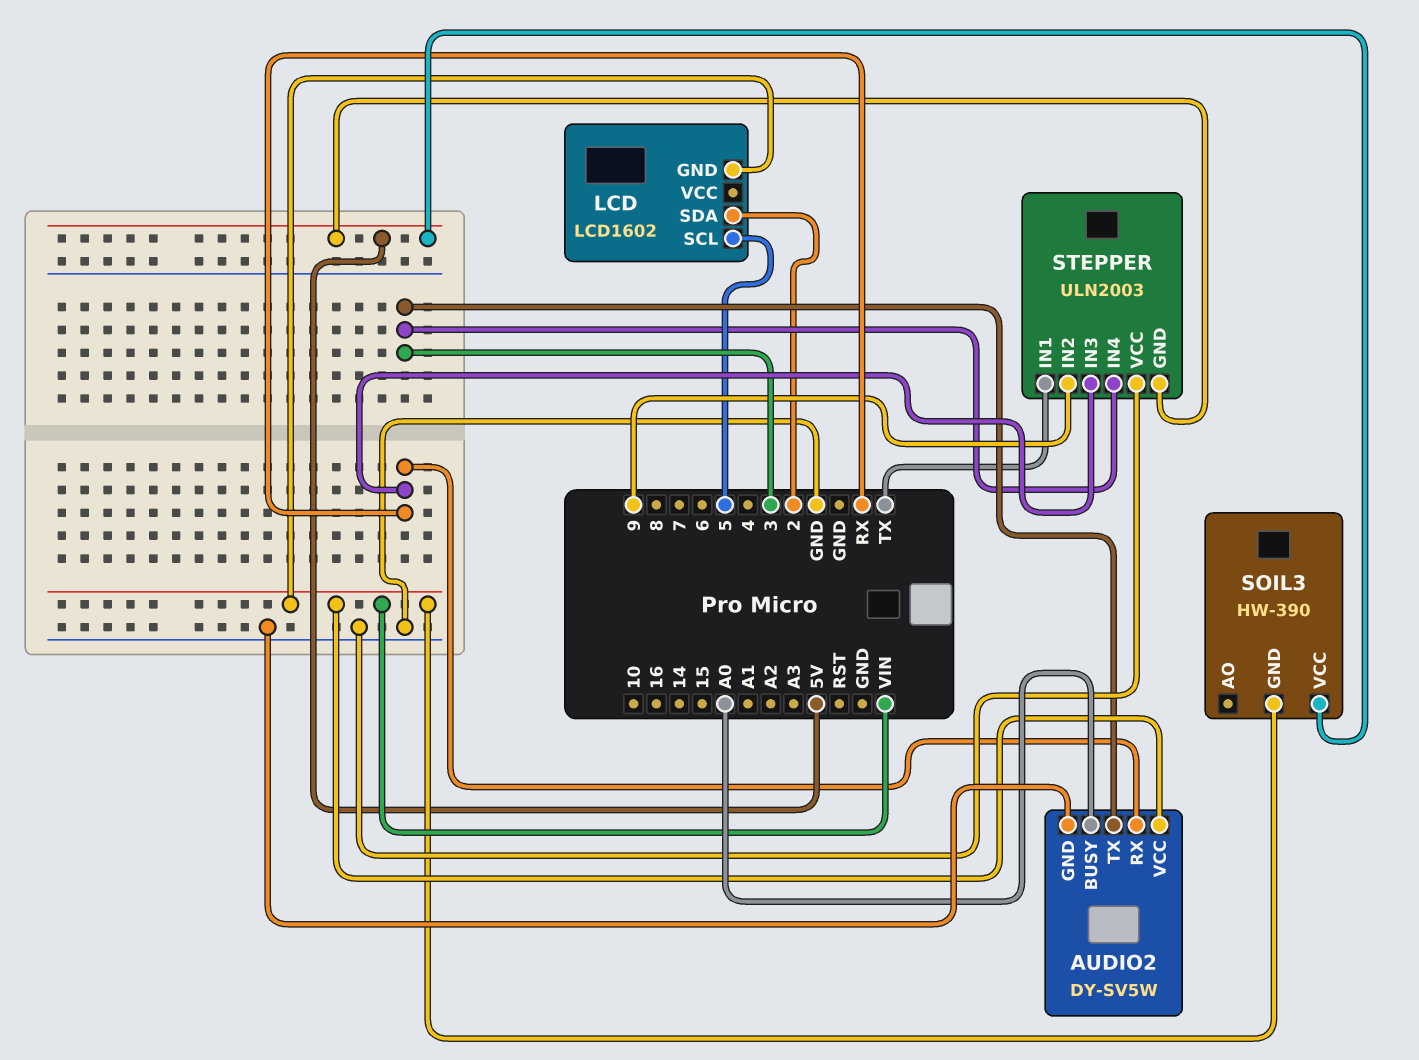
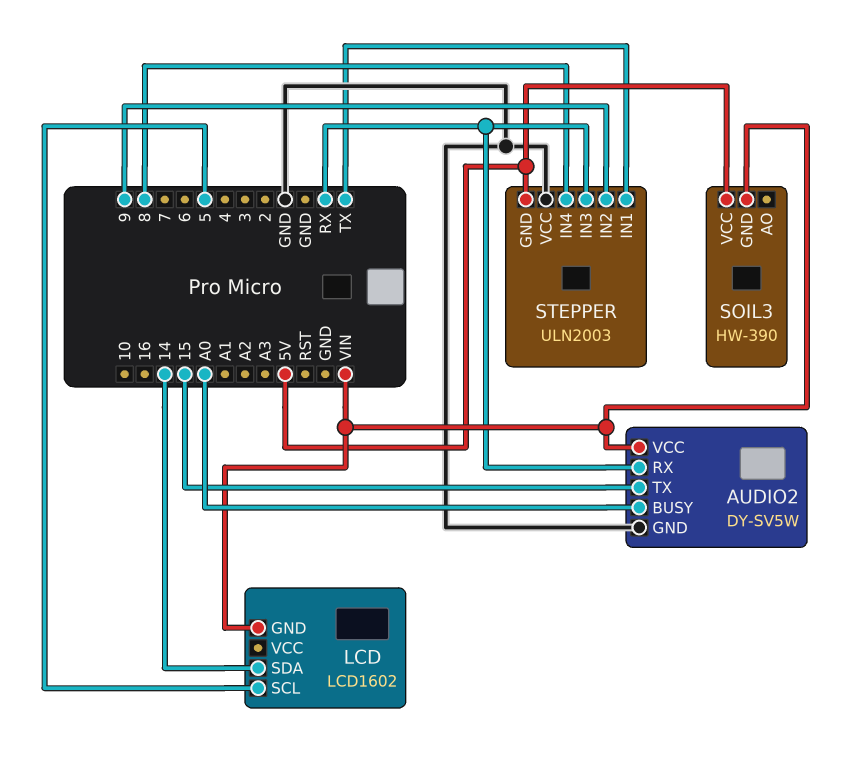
AUDIO2 pin TX: 3 -> 15
LCD pin SDA: 2 -> 14
STEPPER pin IN4: 3 -> 8

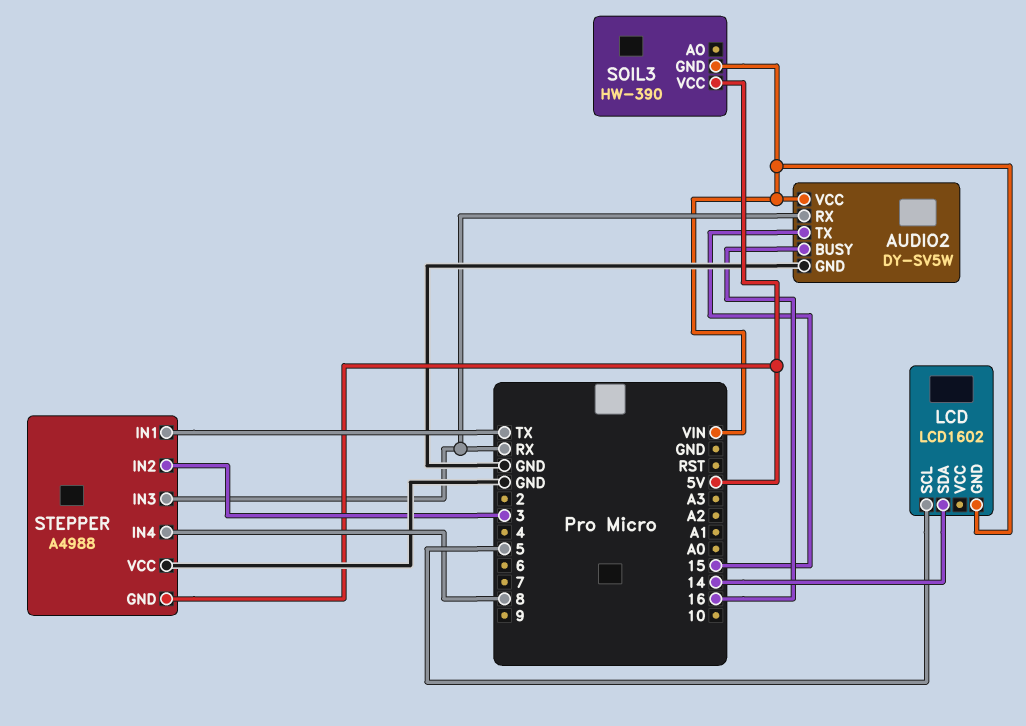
AUDIO2 pin BUSY: A0 -> 16
STEPPER: ULN2003 -> A4988
STEPPER pin IN2: 9 -> 3

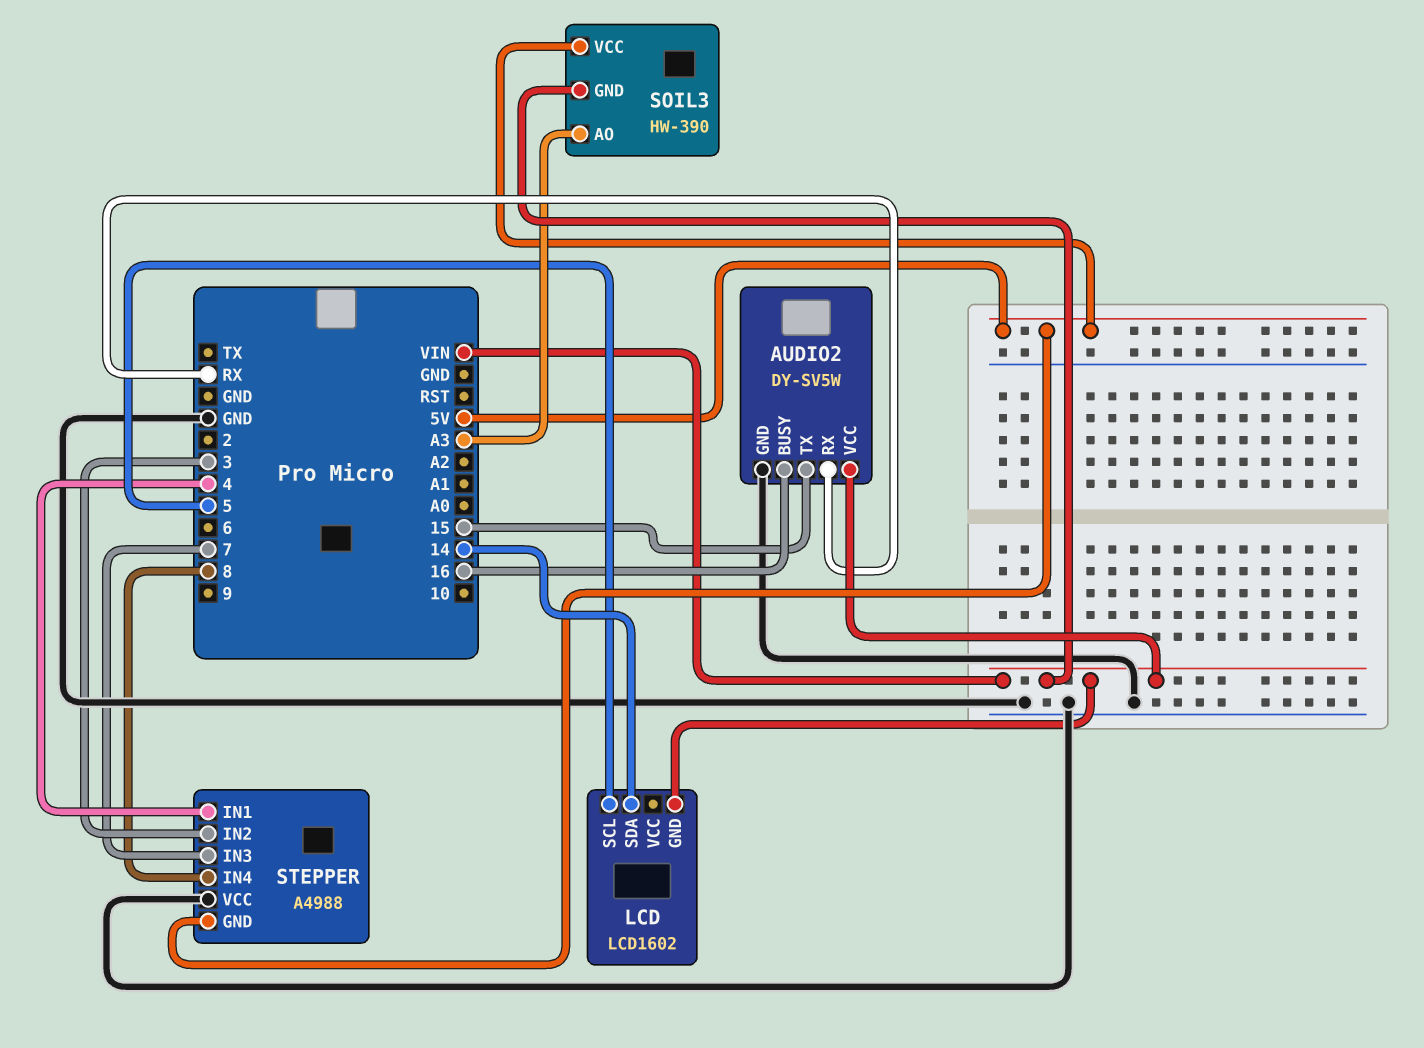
SOIL3 pin AO: none -> A3
STEPPER pin IN1: TX -> 4
STEPPER pin IN3: RX -> 7

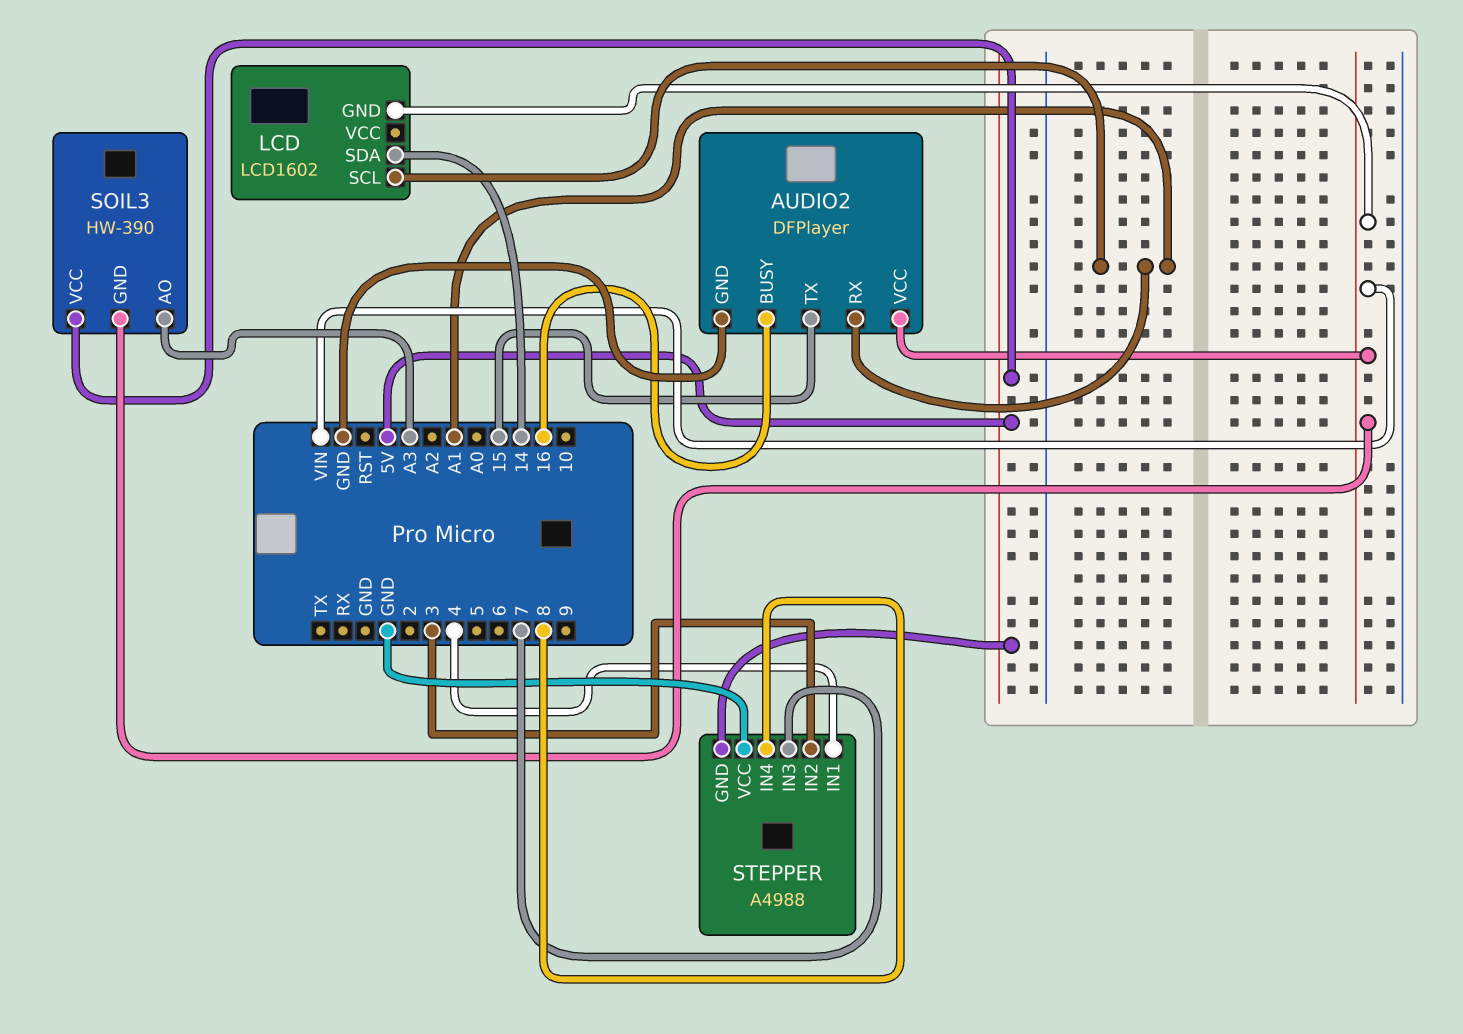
AUDIO2: DY-SV5W -> DFPlayer
AUDIO2 pin RX: RX -> A1
LCD pin SCL: 5 -> A1

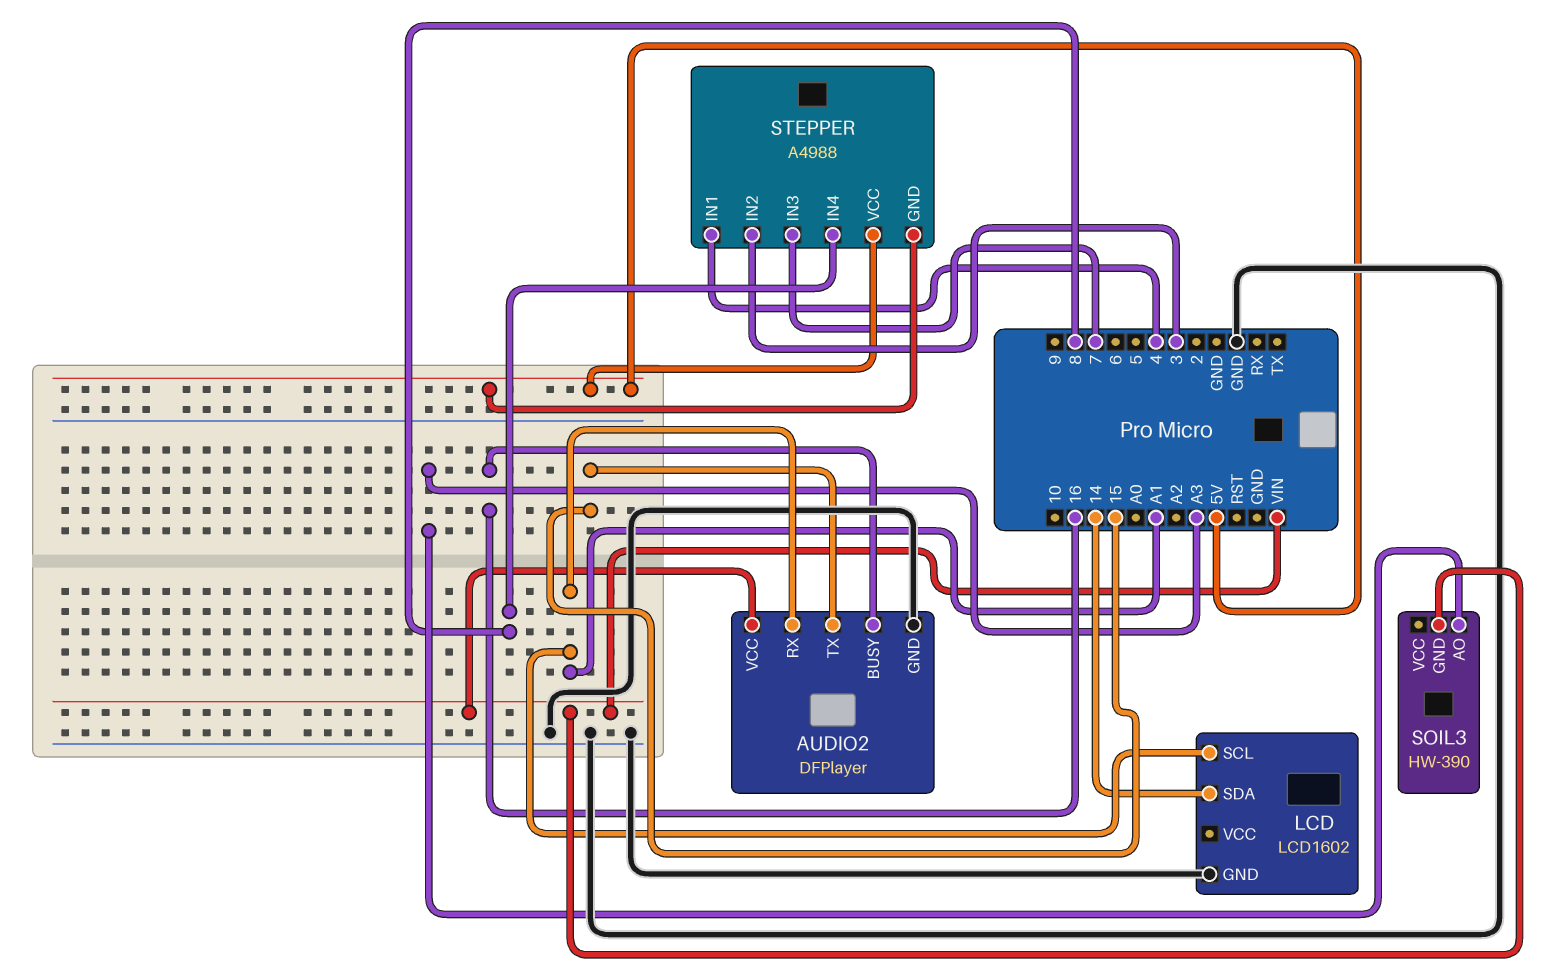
LCD pin GND: VIN -> GND
SOIL3 pin VCC: 5V -> none
STEPPER pin VCC: GND -> 5V

